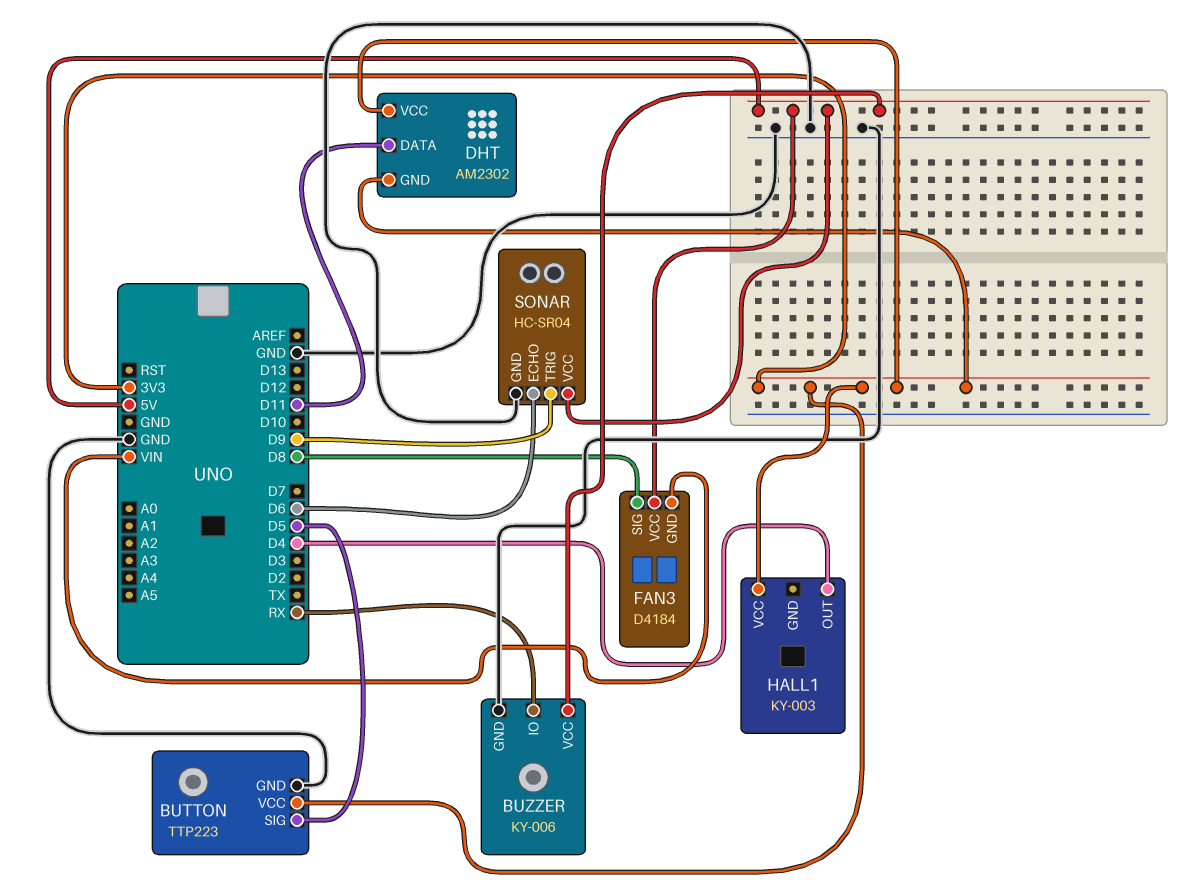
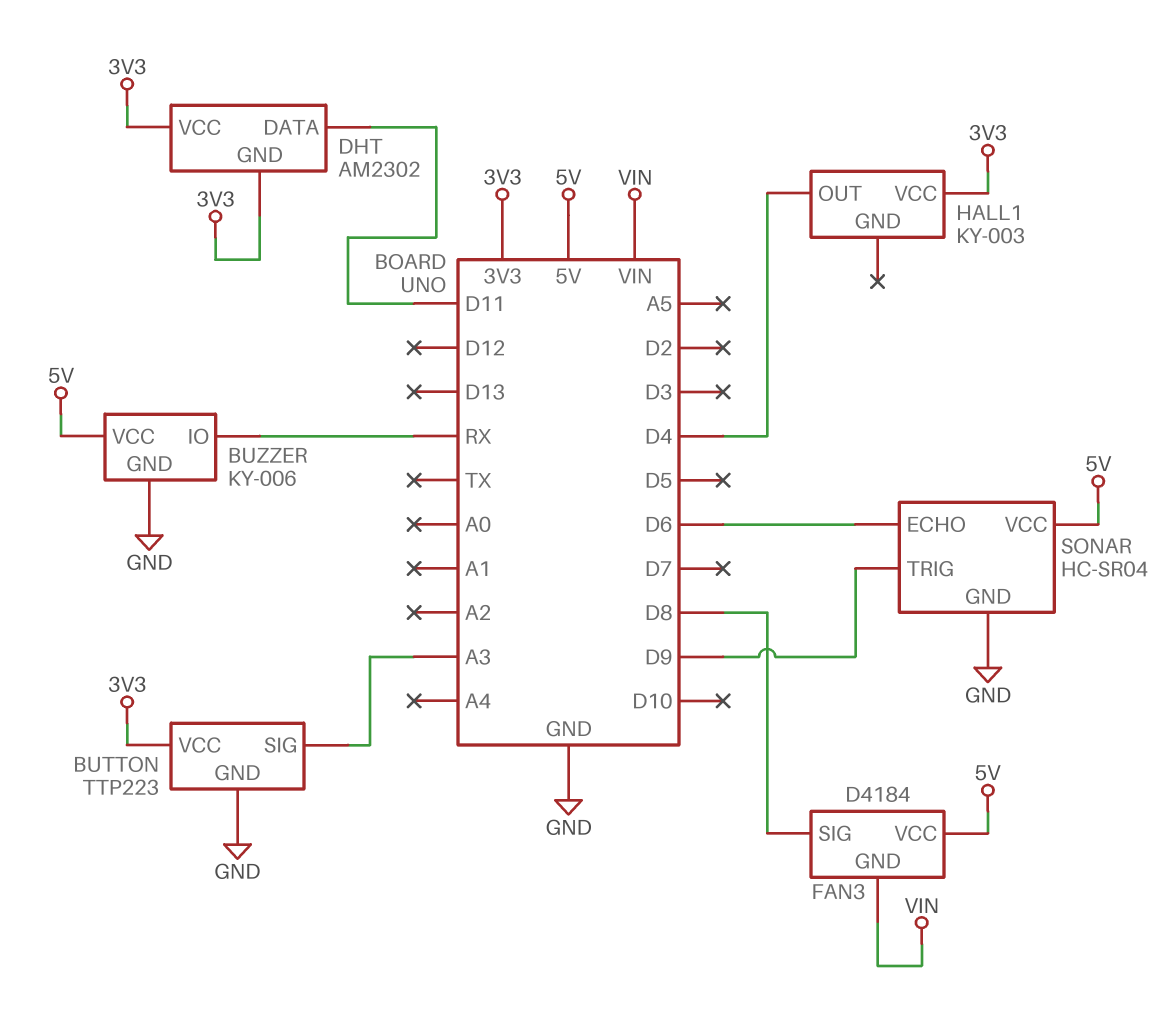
BUTTON pin SIG: D5 -> A3

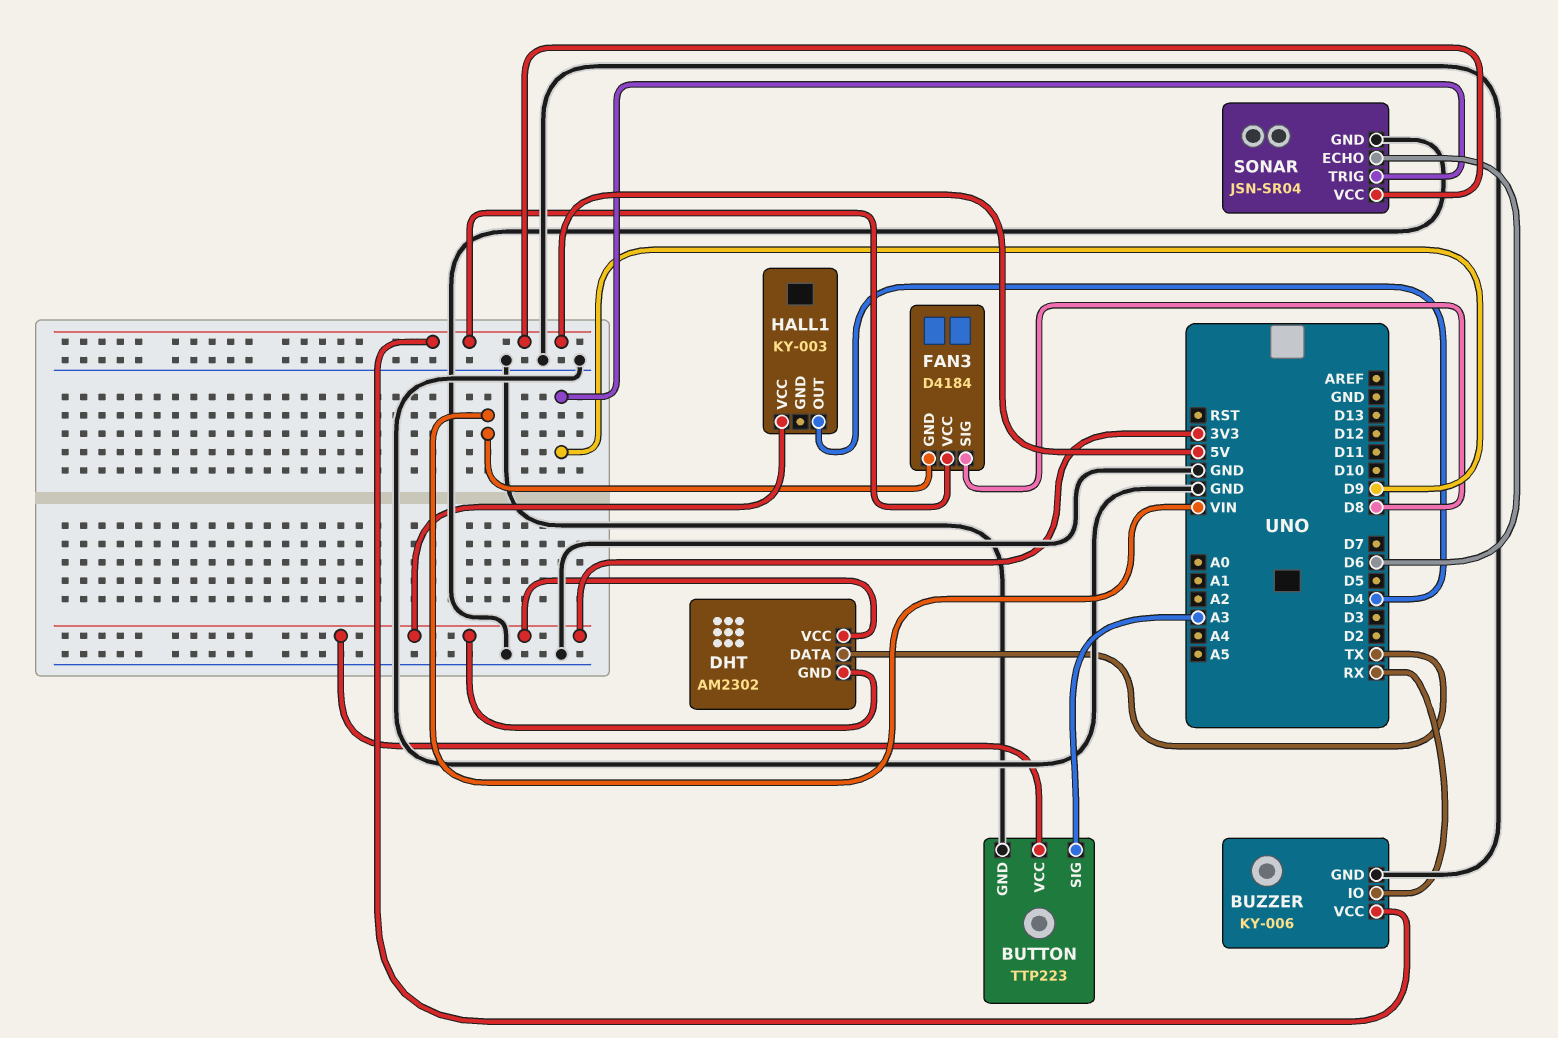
DHT pin DATA: D11 -> TX
SONAR: HC-SR04 -> JSN-SR04

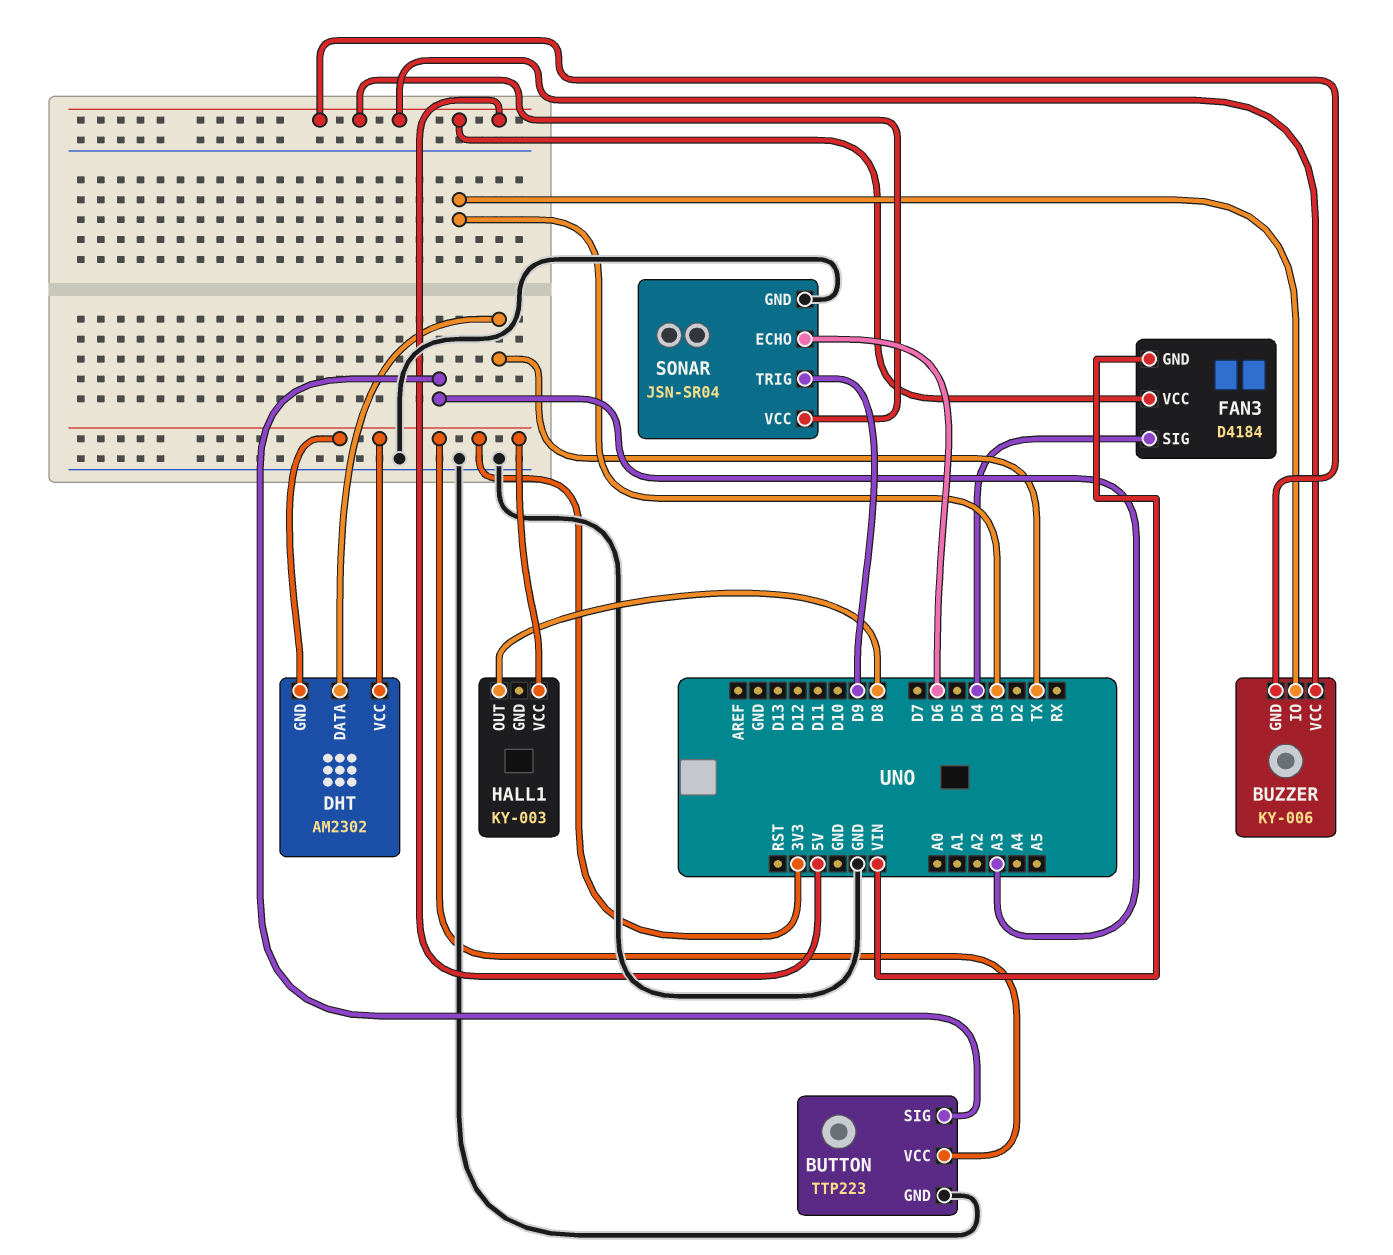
BUZZER pin GND: GND -> 5V
BUZZER pin IO: RX -> D3
FAN3 pin SIG: D8 -> D4
HALL1 pin OUT: D4 -> D8

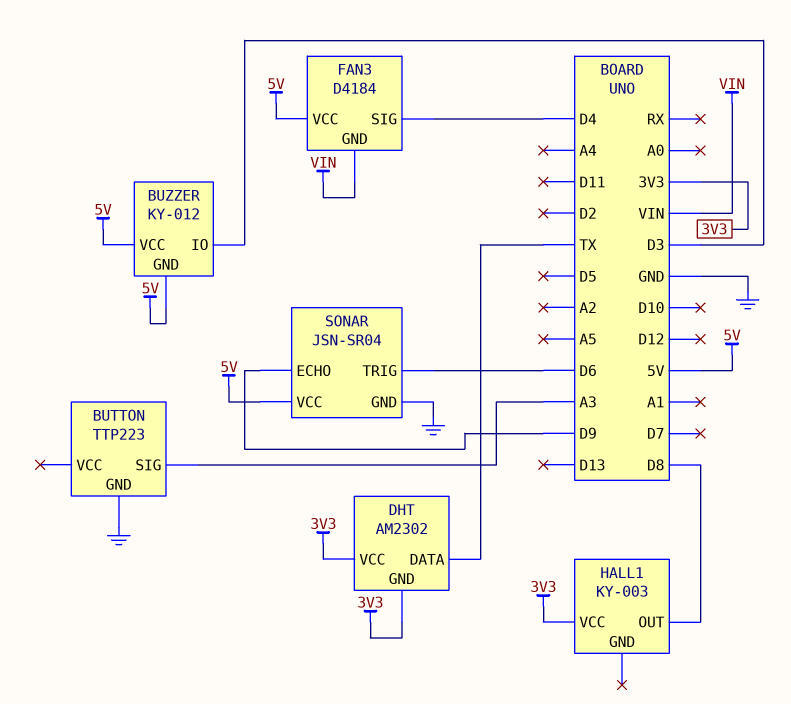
BUTTON pin VCC: 3V3 -> none
BUZZER: KY-006 -> KY-012
SONAR pin ECHO: D6 -> D9
SONAR pin TRIG: D9 -> D6

